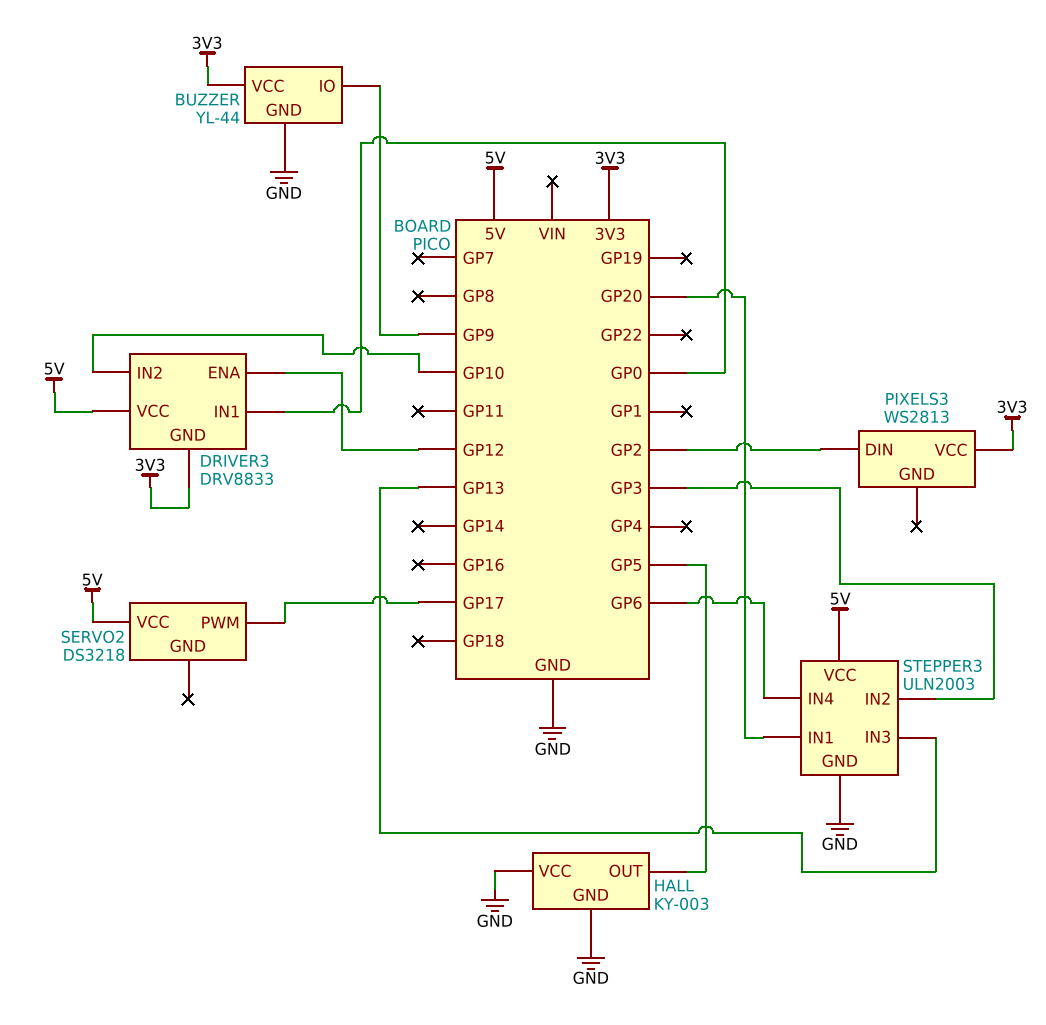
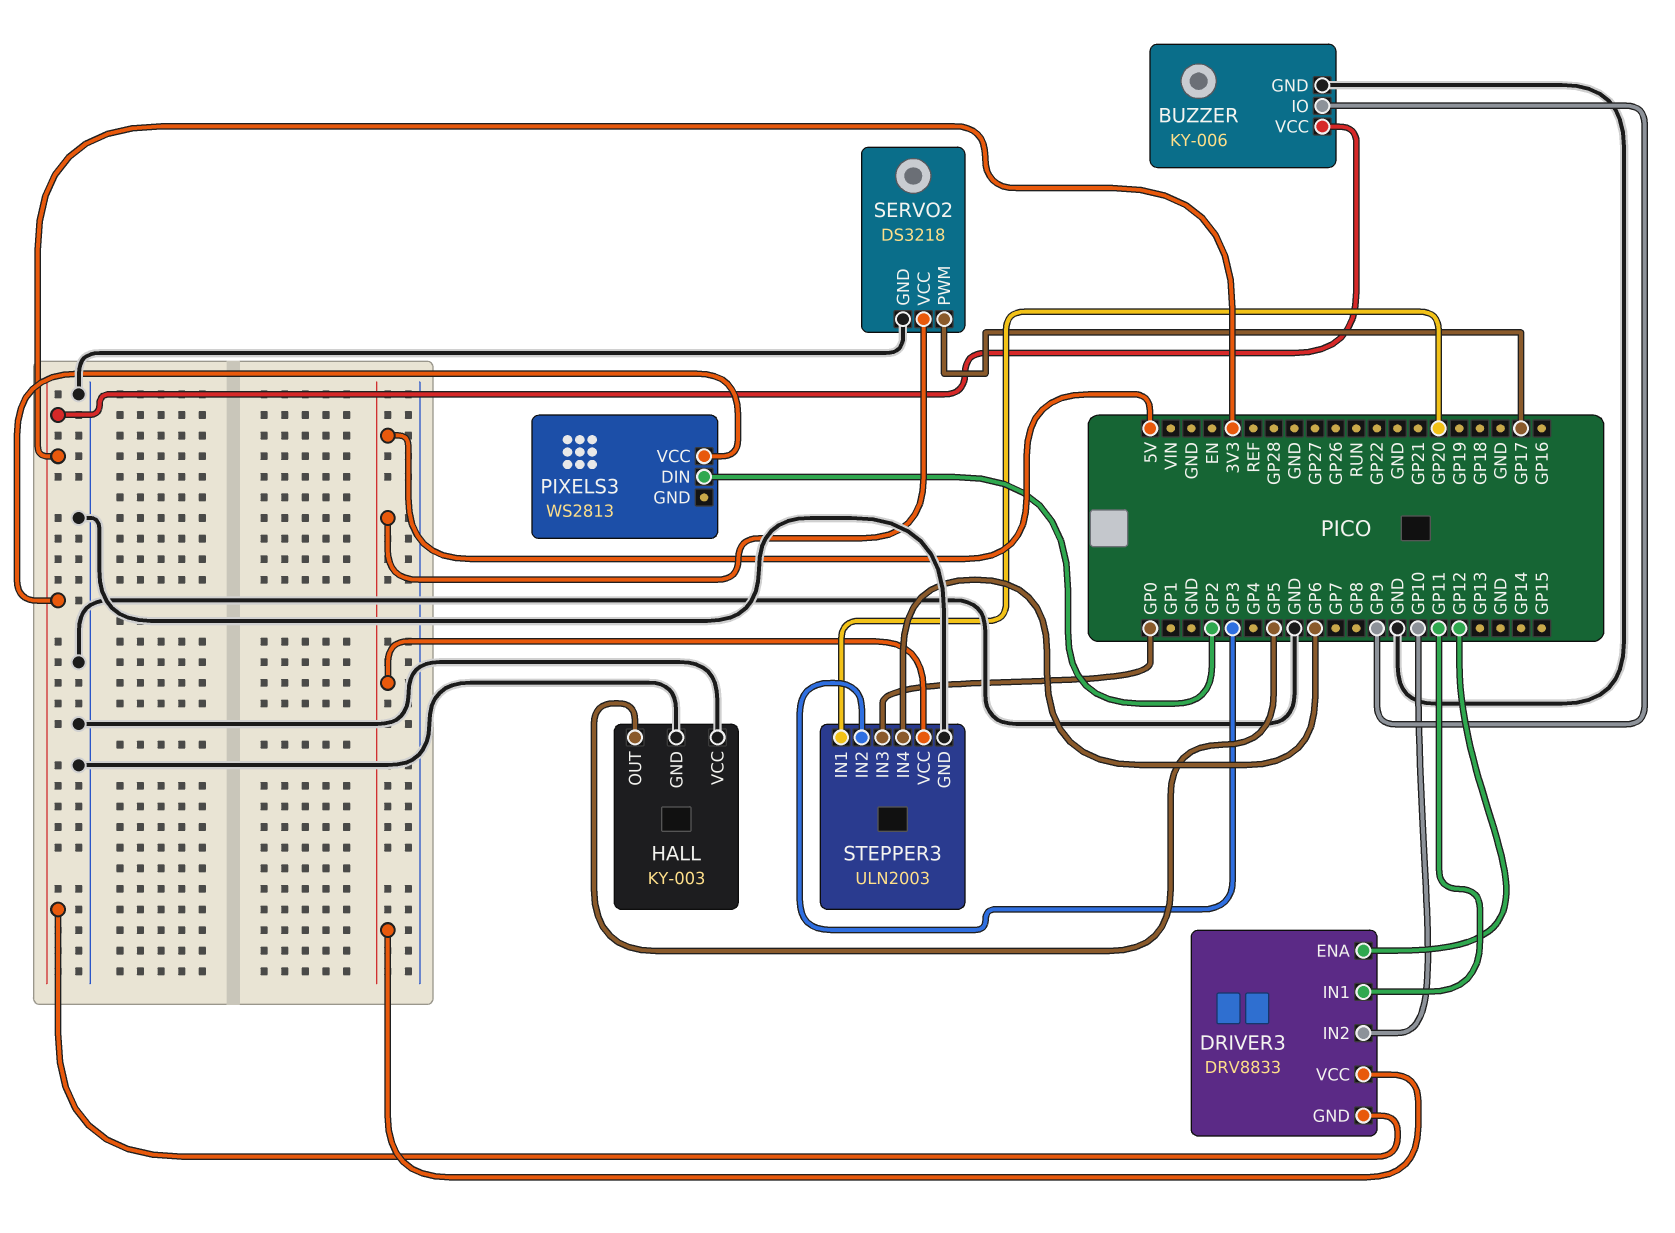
BUZZER: YL-44 -> KY-006
DRIVER3 pin IN1: GP0 -> GP11
SERVO2 pin GND: none -> GND
STEPPER3 pin IN3: GP13 -> GP0

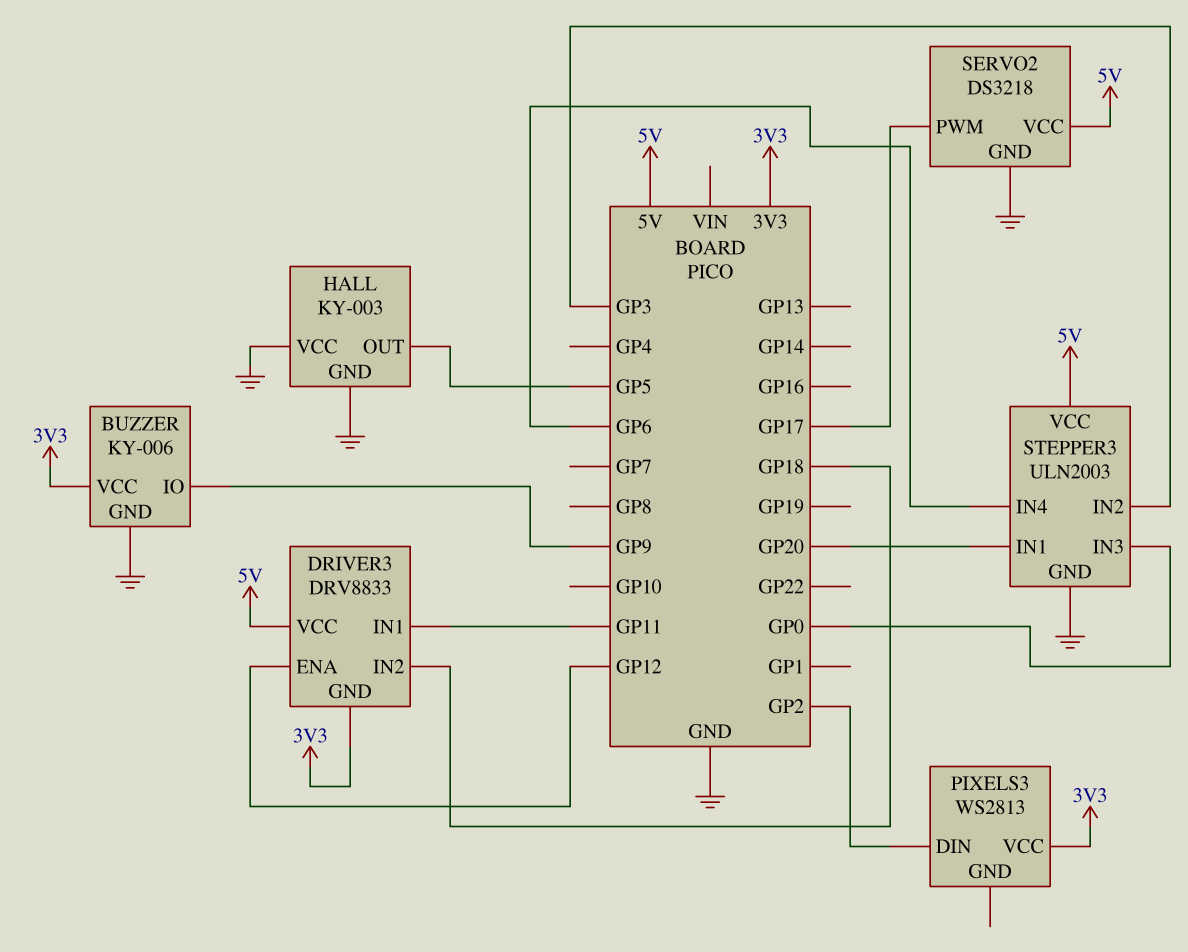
DRIVER3 pin IN2: GP10 -> GP18

